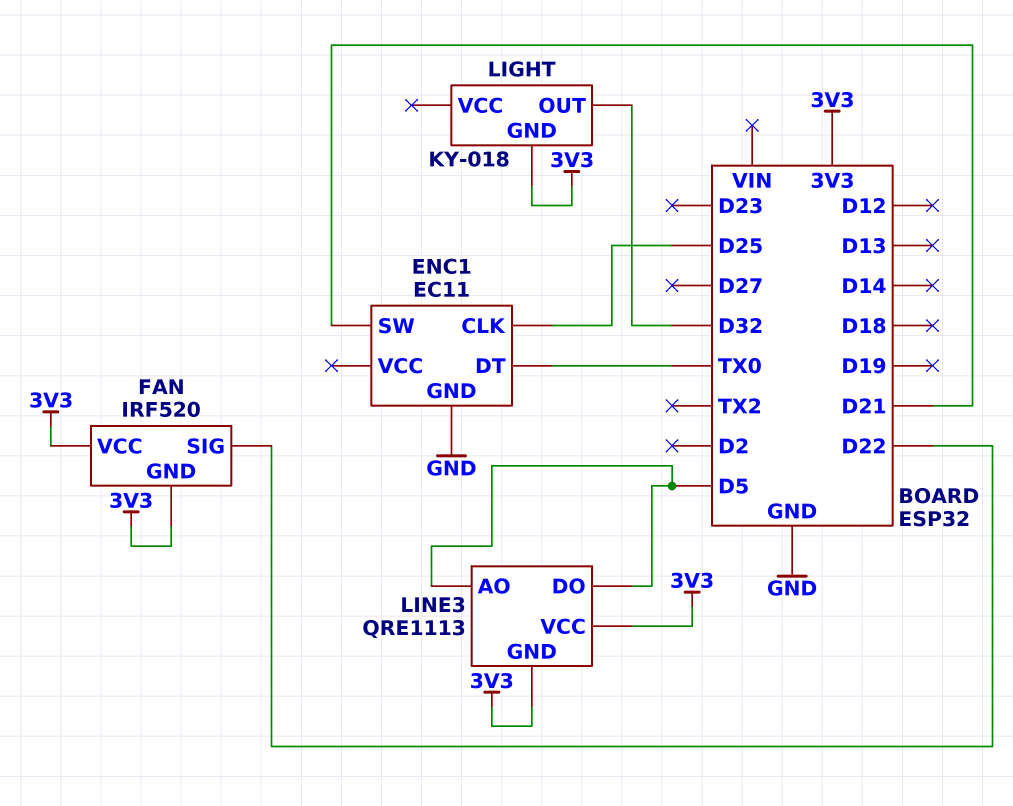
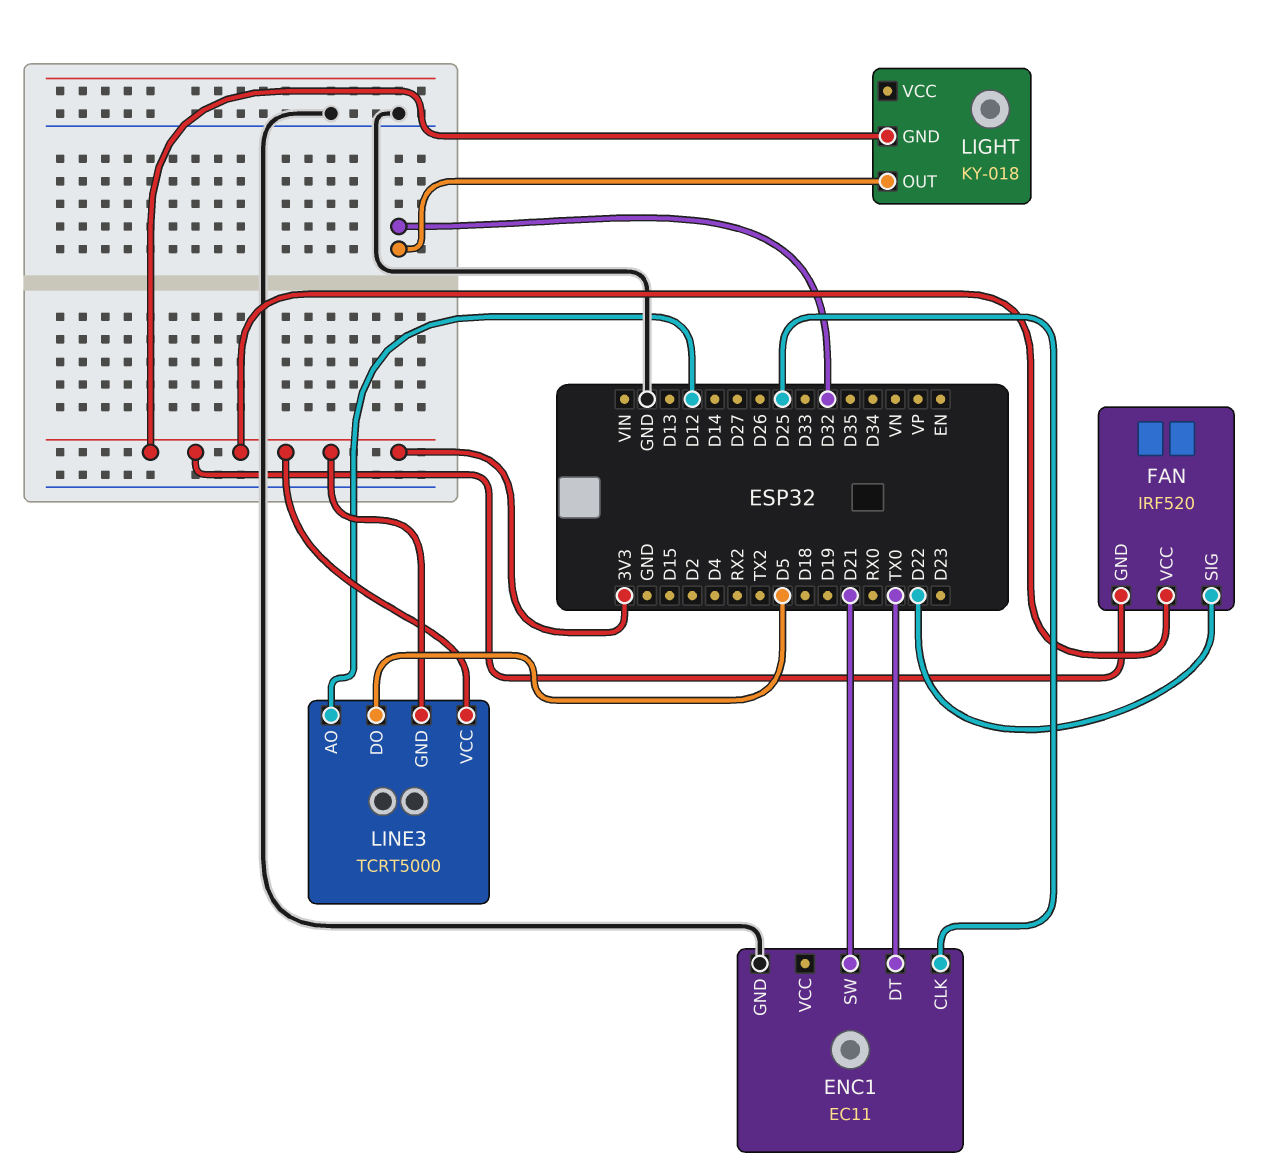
LINE3: QRE1113 -> TCRT5000
LINE3 pin AO: D5 -> D12

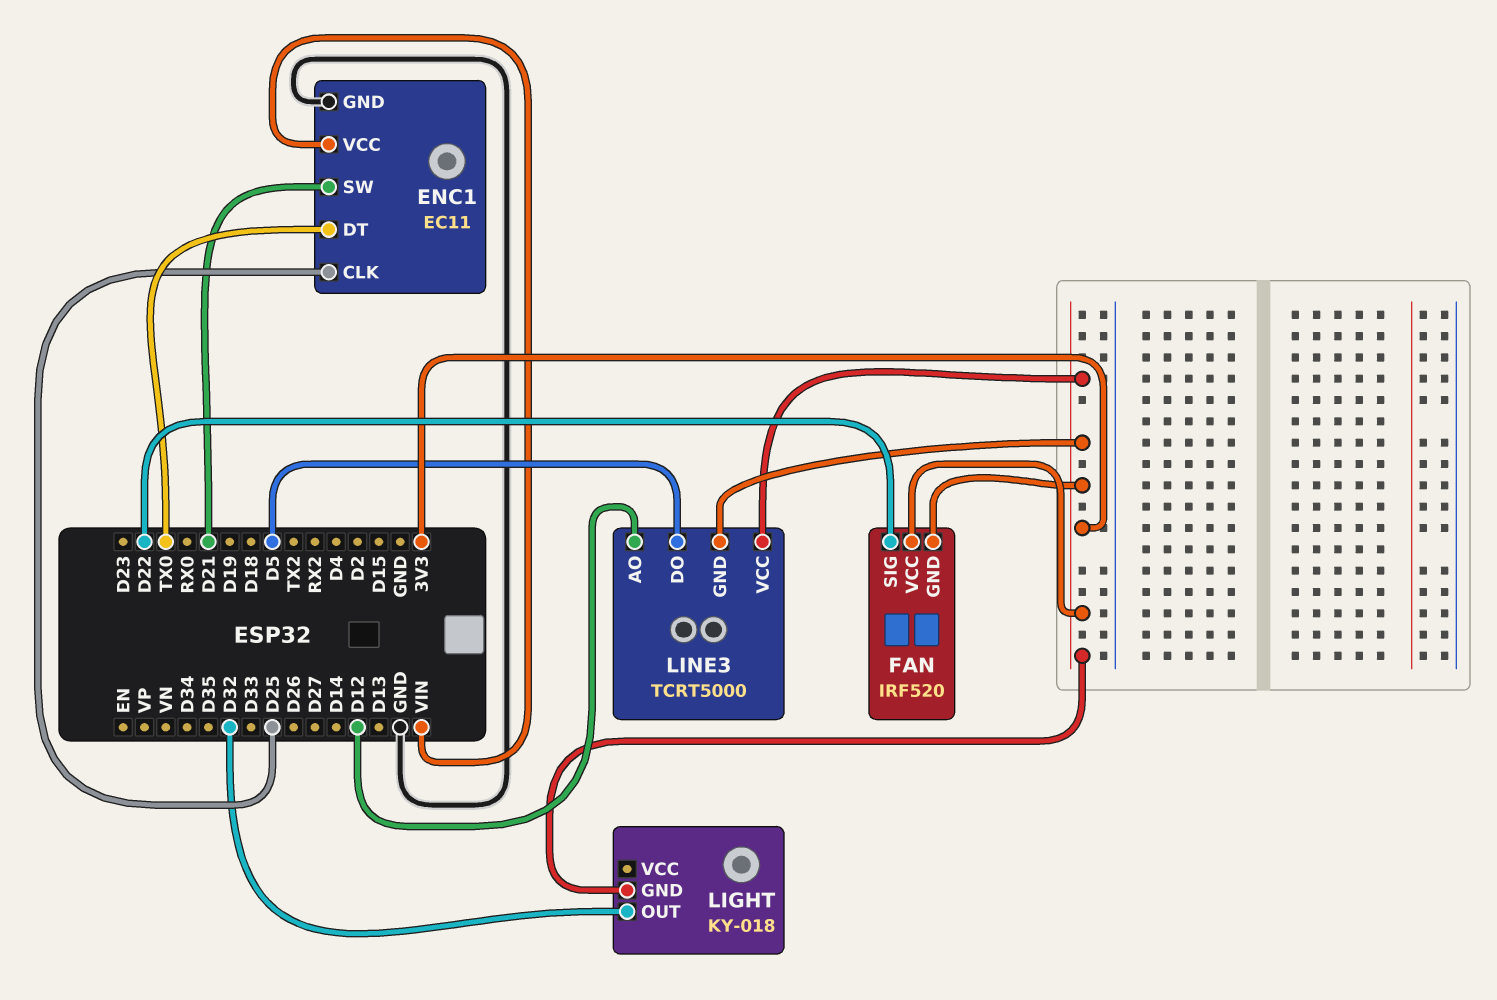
ENC1 pin VCC: none -> VIN

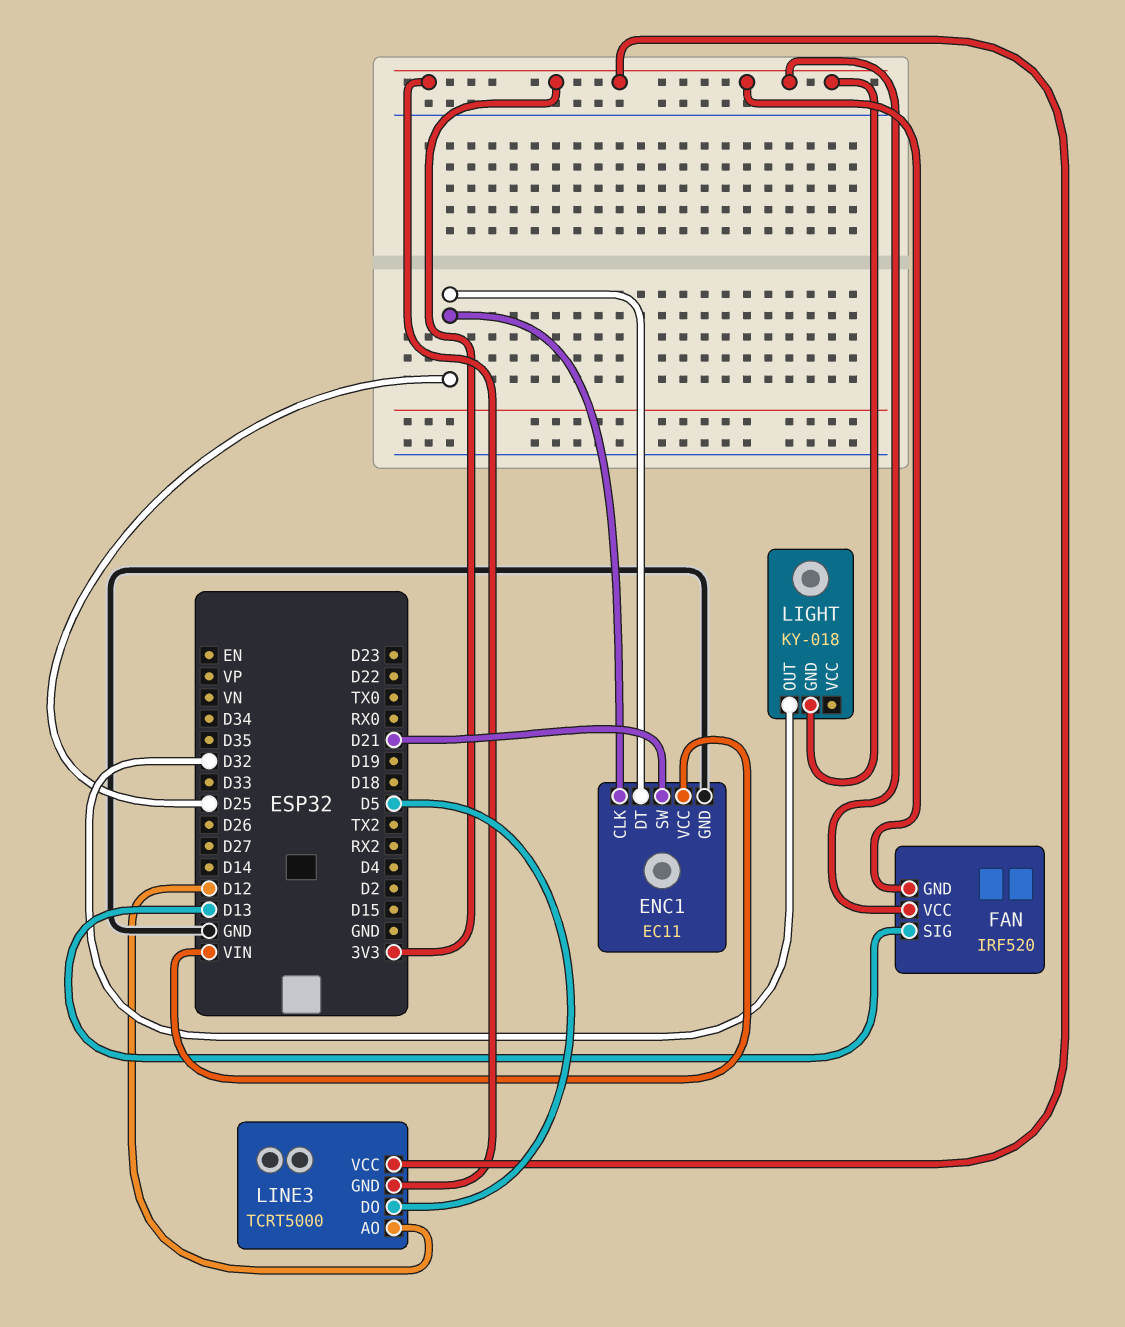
ENC1 pin DT: TX0 -> D25
FAN pin SIG: D22 -> D13

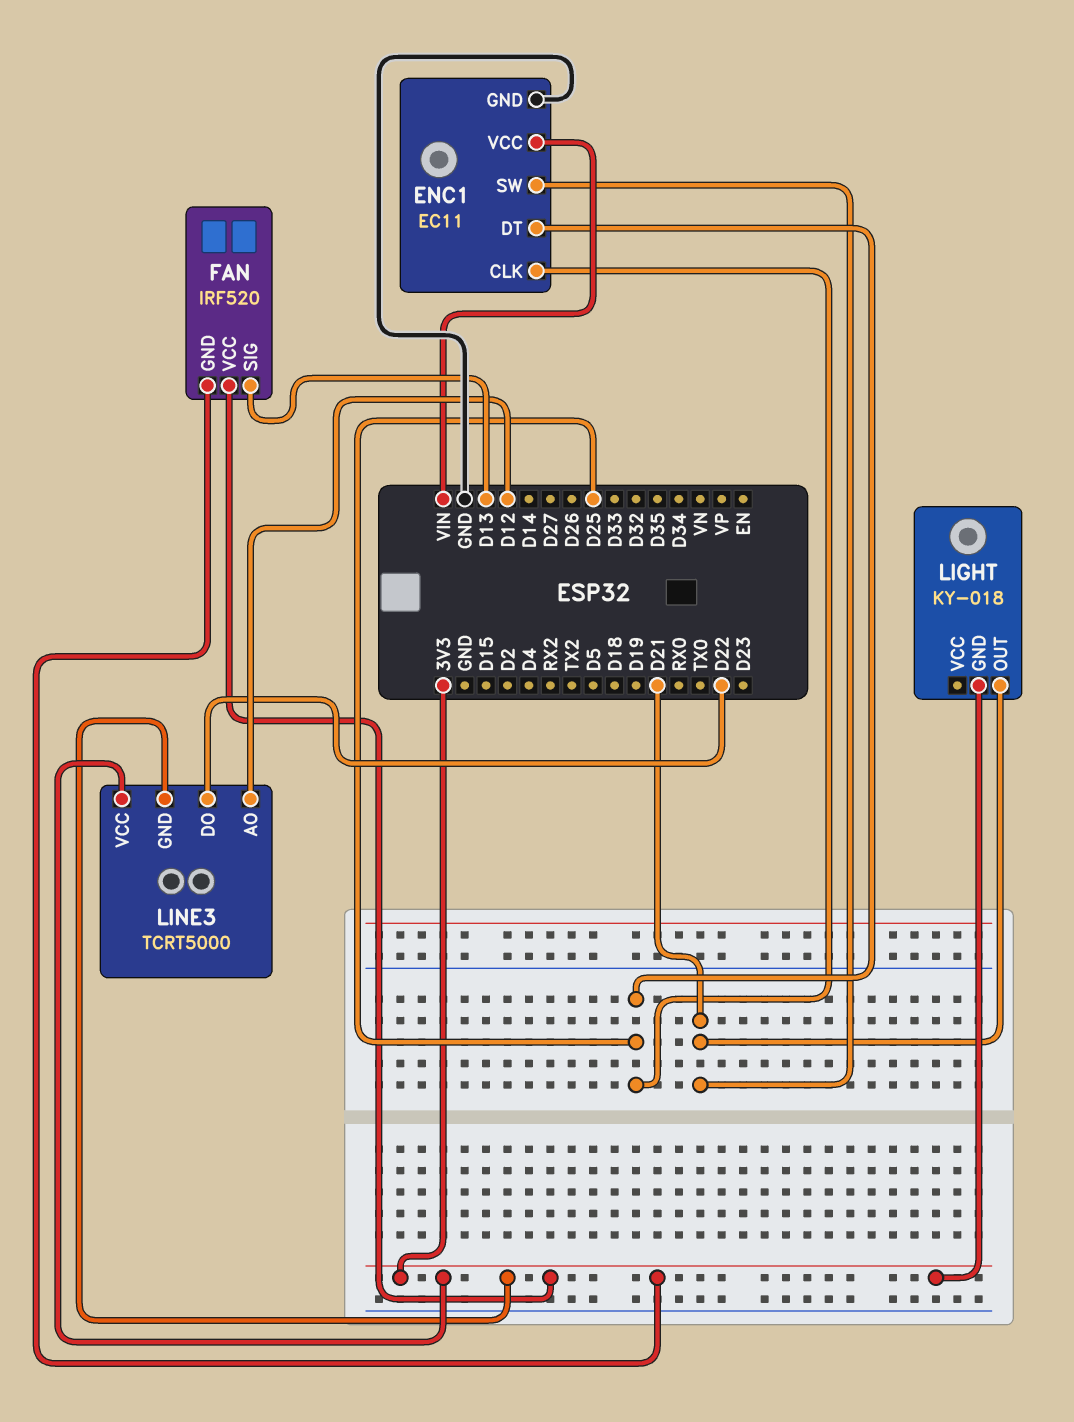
LIGHT pin OUT: D32 -> D21
LINE3 pin DO: D5 -> D22

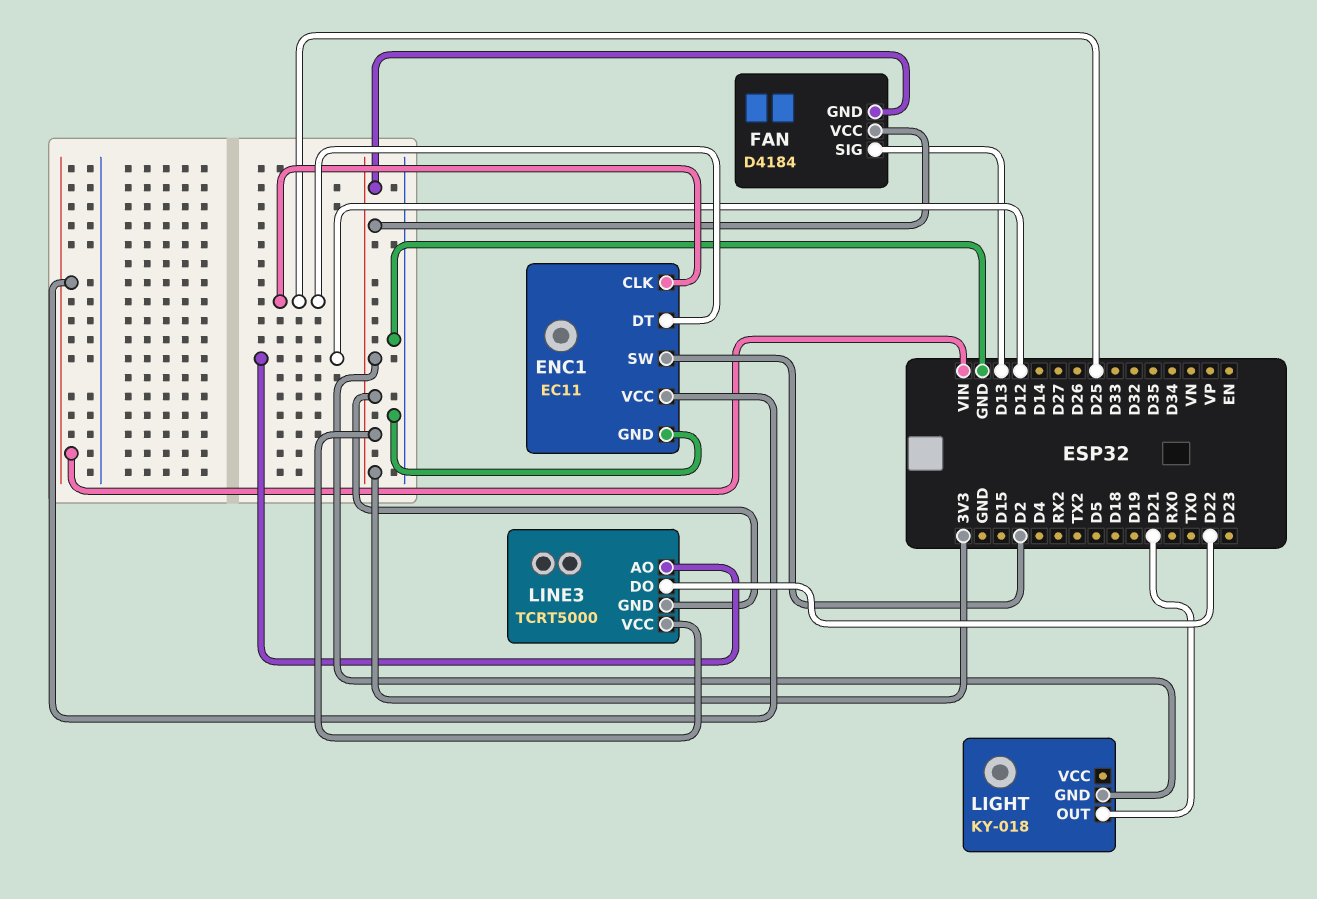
ENC1 pin SW: D21 -> D2
FAN: IRF520 -> D4184

